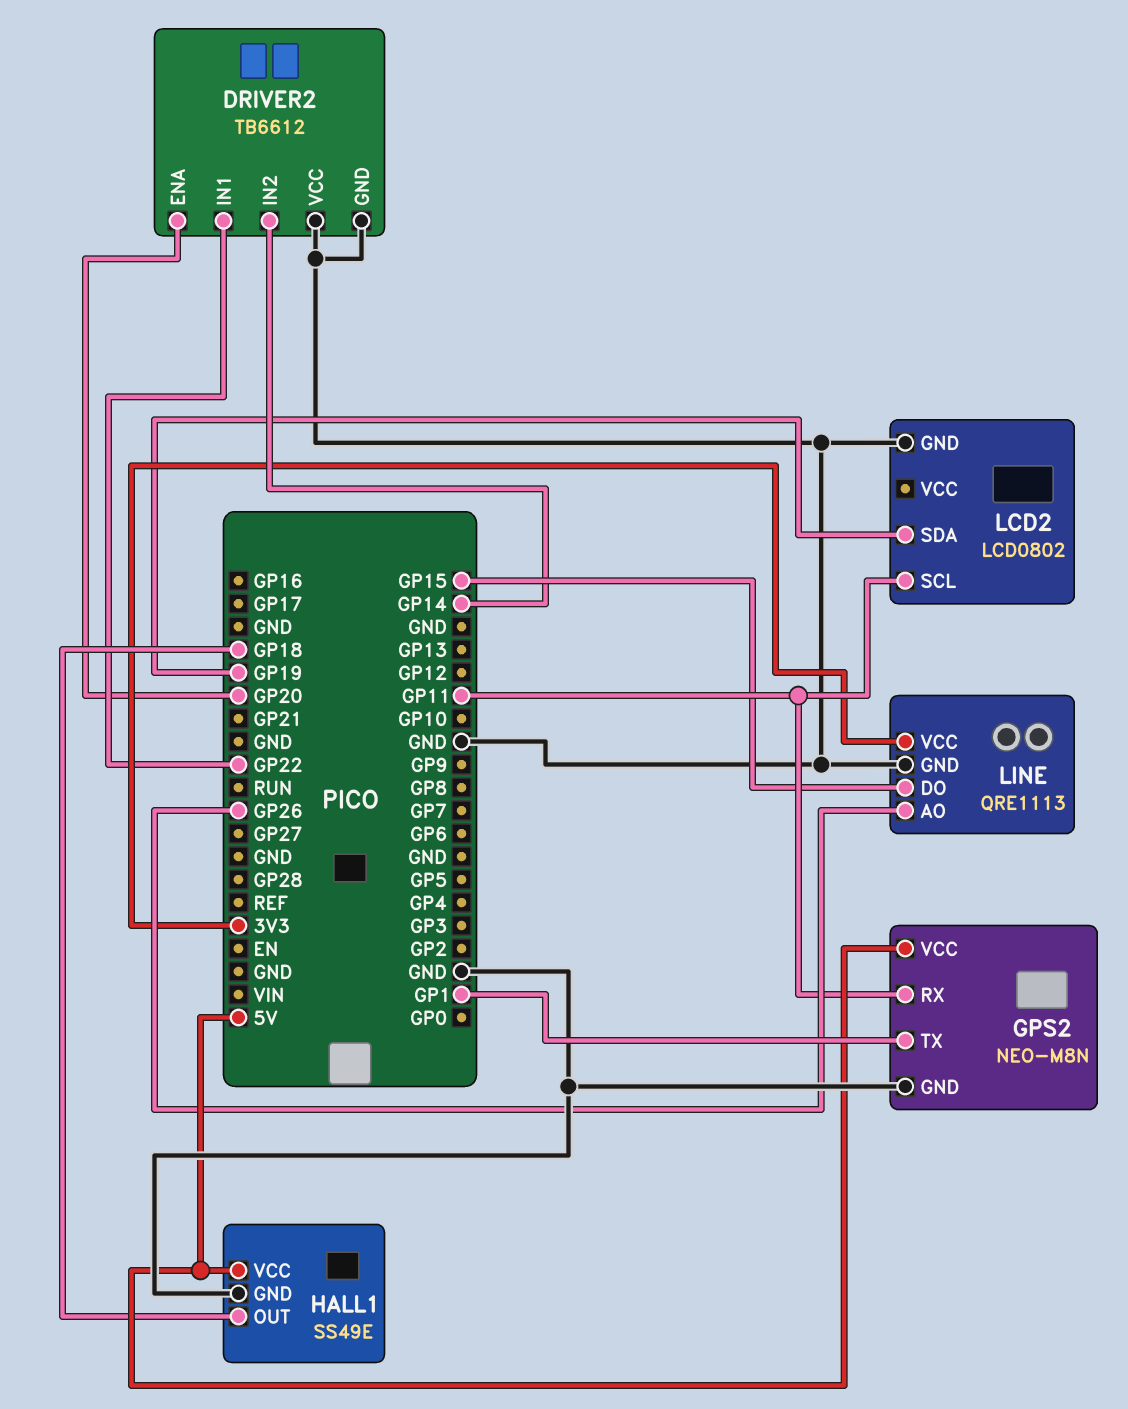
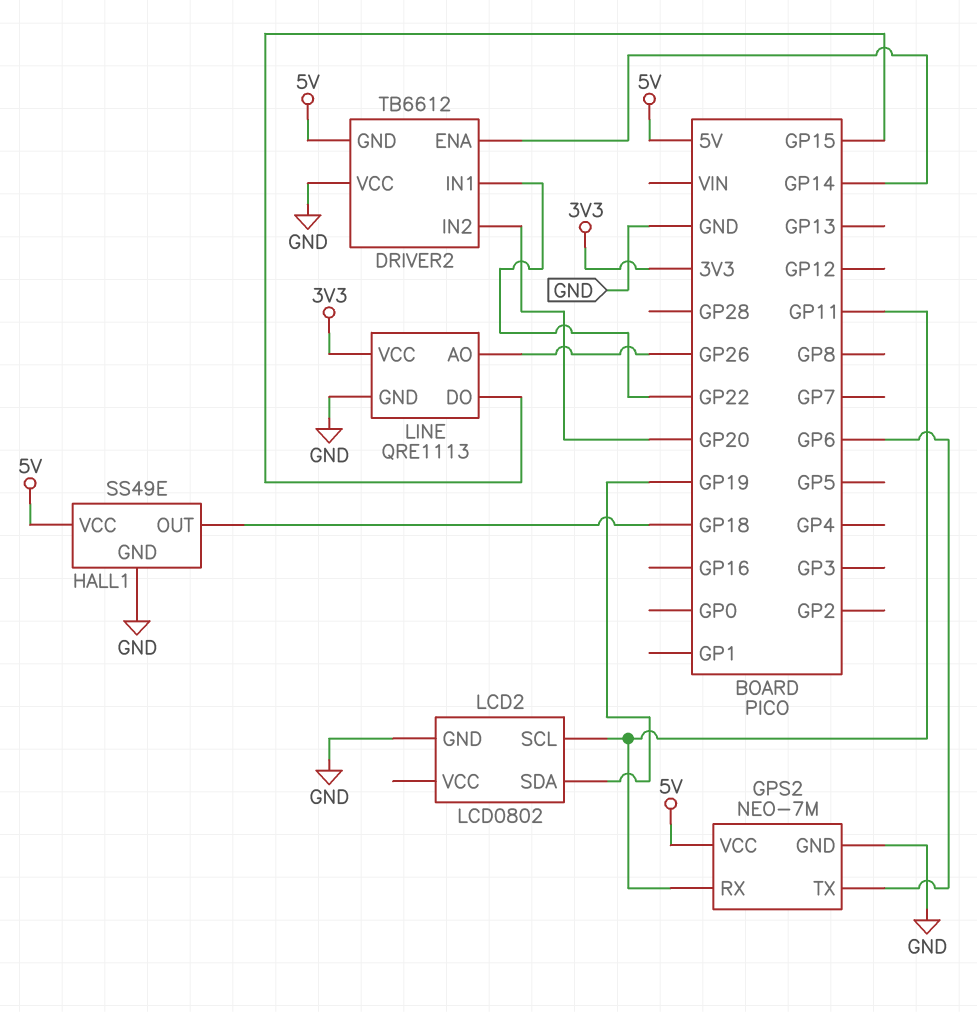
DRIVER2 pin ENA: GP20 -> GP14
DRIVER2 pin GND: GND -> 5V
DRIVER2 pin IN2: GP14 -> GP20
GPS2: NEO-M8N -> NEO-7M
GPS2 pin TX: GP1 -> GP6

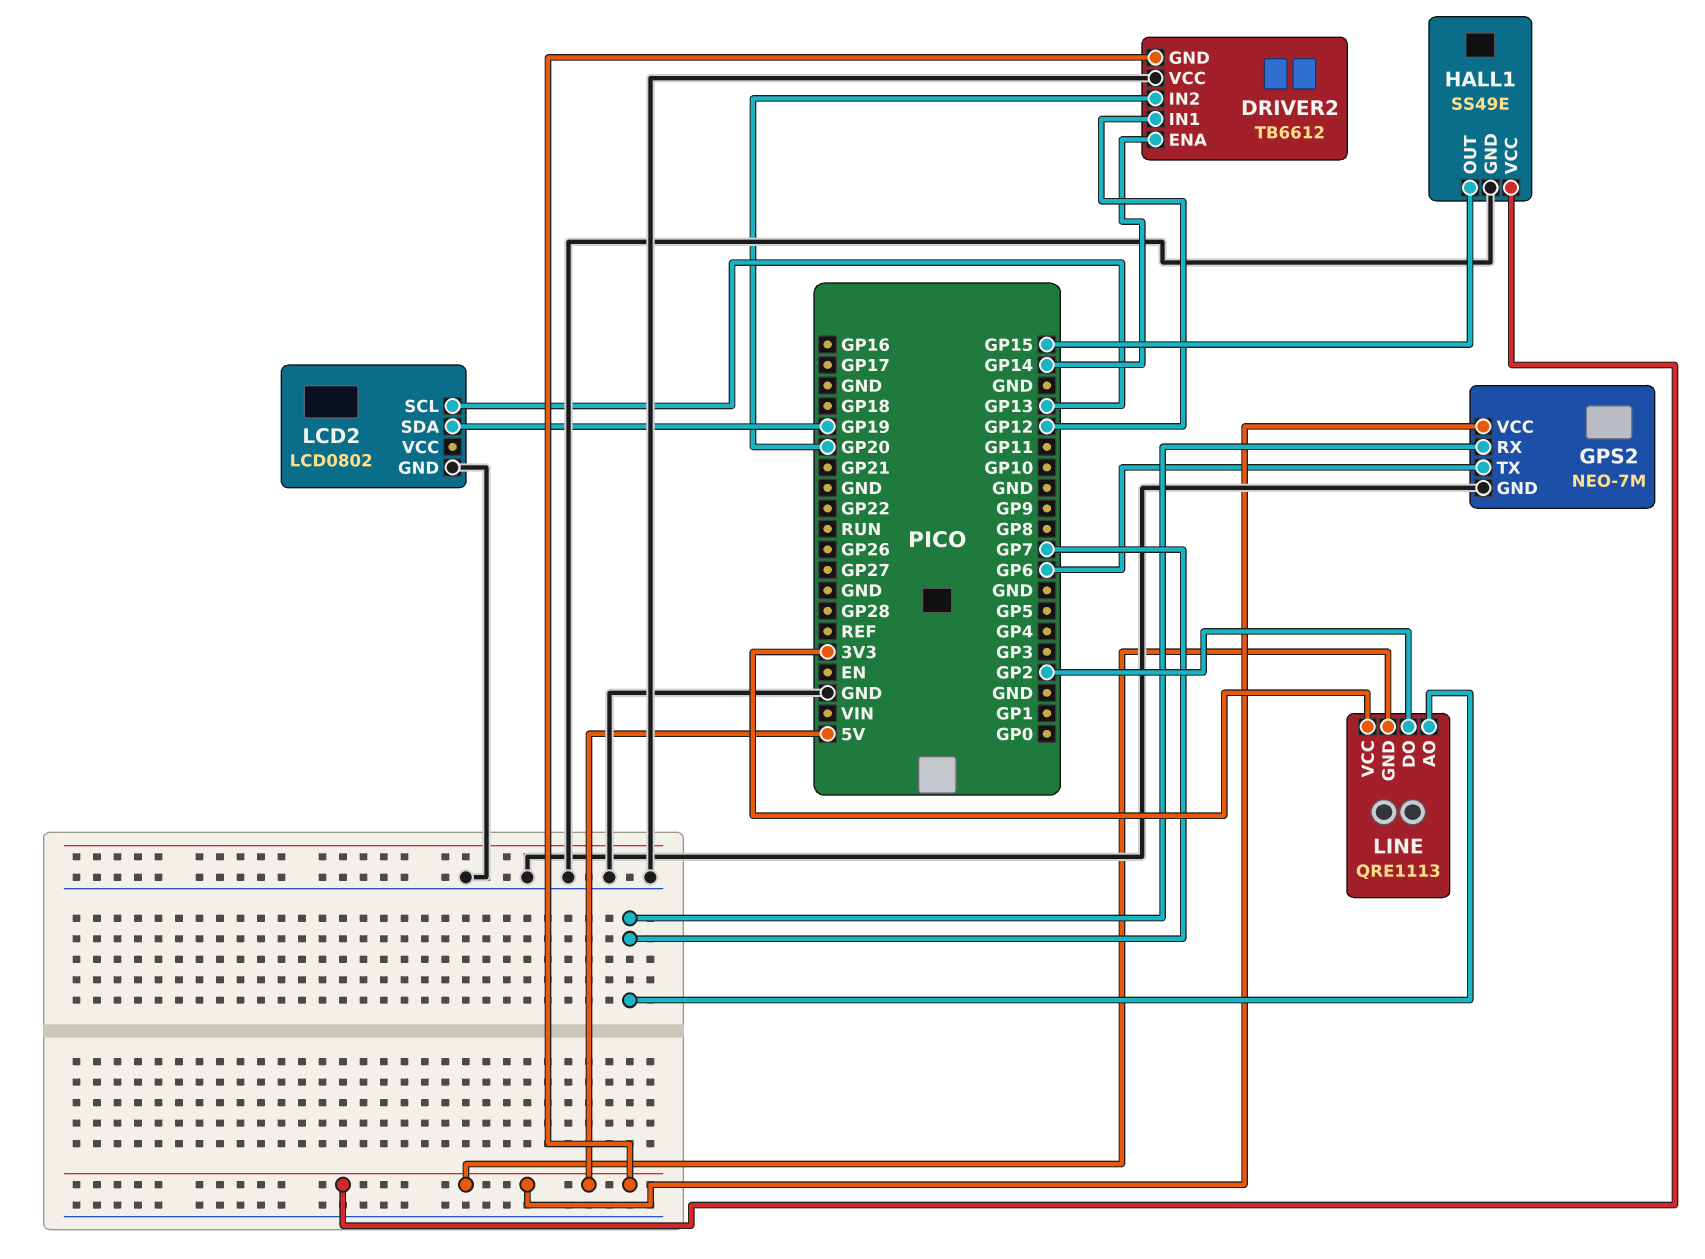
DRIVER2 pin IN1: GP22 -> GP12
GPS2 pin RX: GP11 -> GP7
HALL1 pin OUT: GP18 -> GP15
LCD2 pin SCL: GP11 -> GP13
LINE pin AO: GP26 -> GP7
LINE pin DO: GP15 -> GP2
LINE pin GND: GND -> 5V

